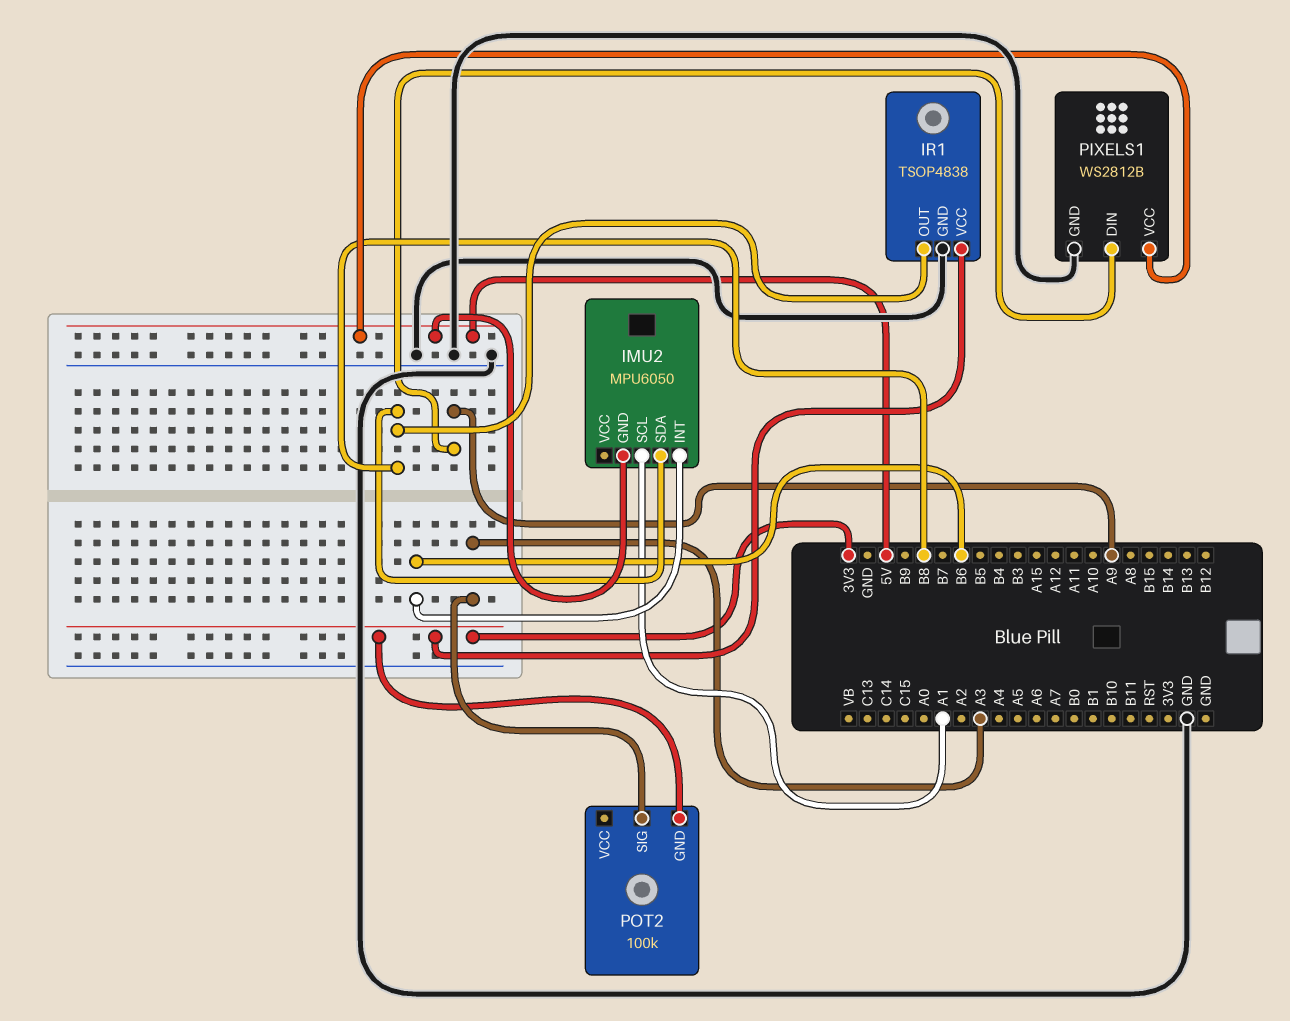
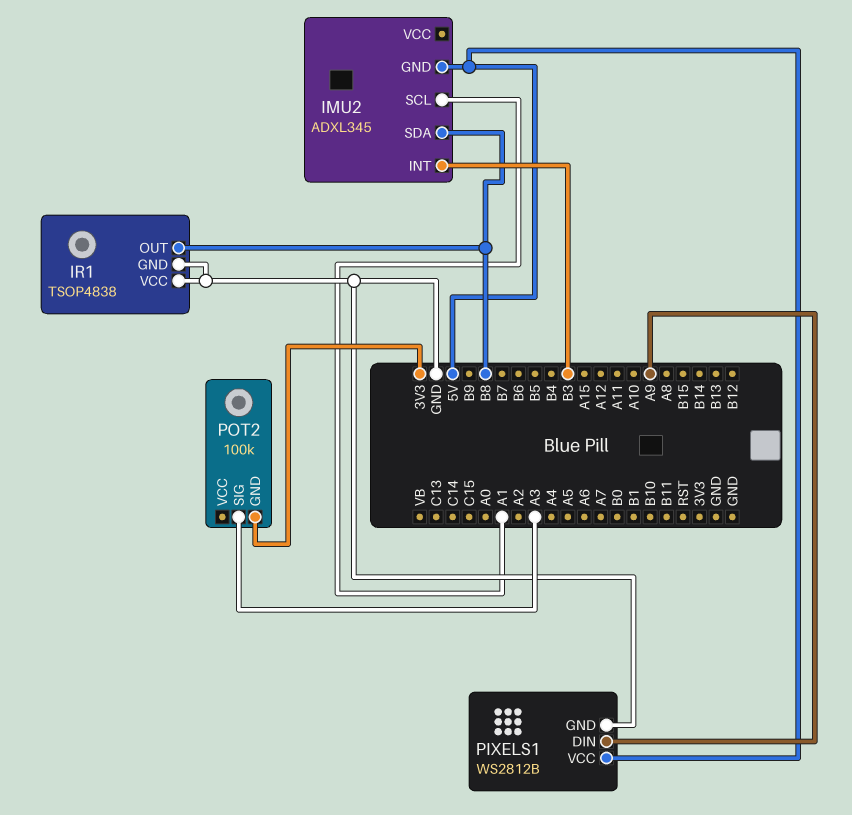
IMU2: MPU6050 -> ADXL345
IMU2 pin INT: B6 -> B3
IR1 pin VCC: 3V3 -> GND

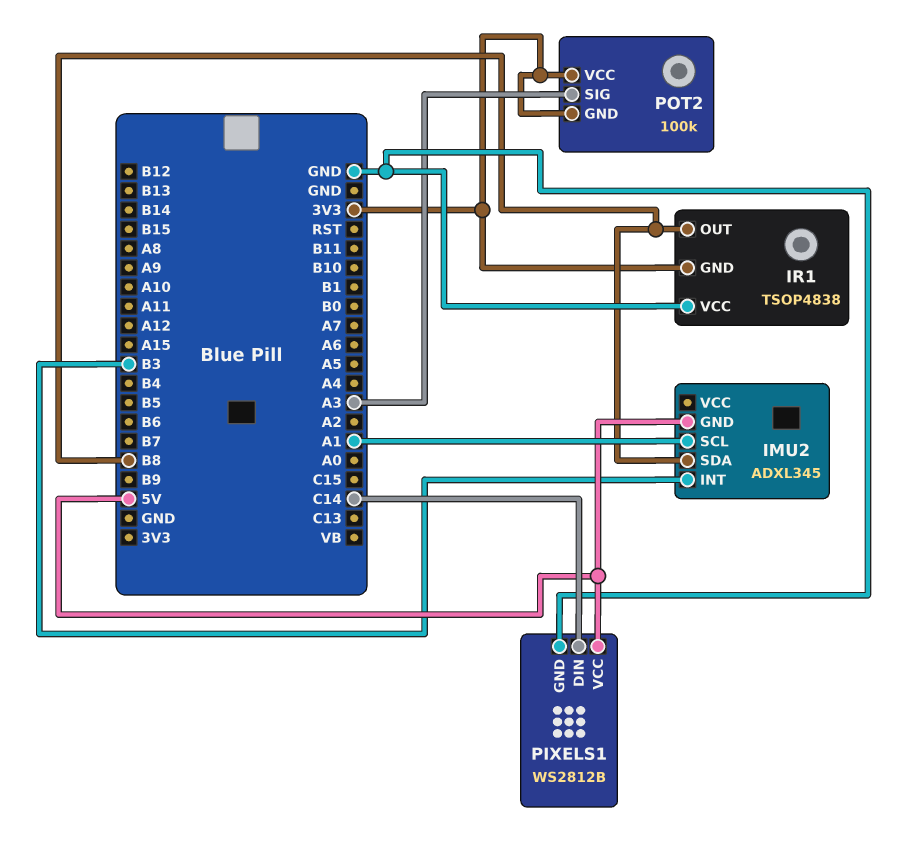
IR1 pin GND: GND -> 3V3
PIXELS1 pin DIN: A9 -> C14
POT2 pin VCC: none -> 3V3

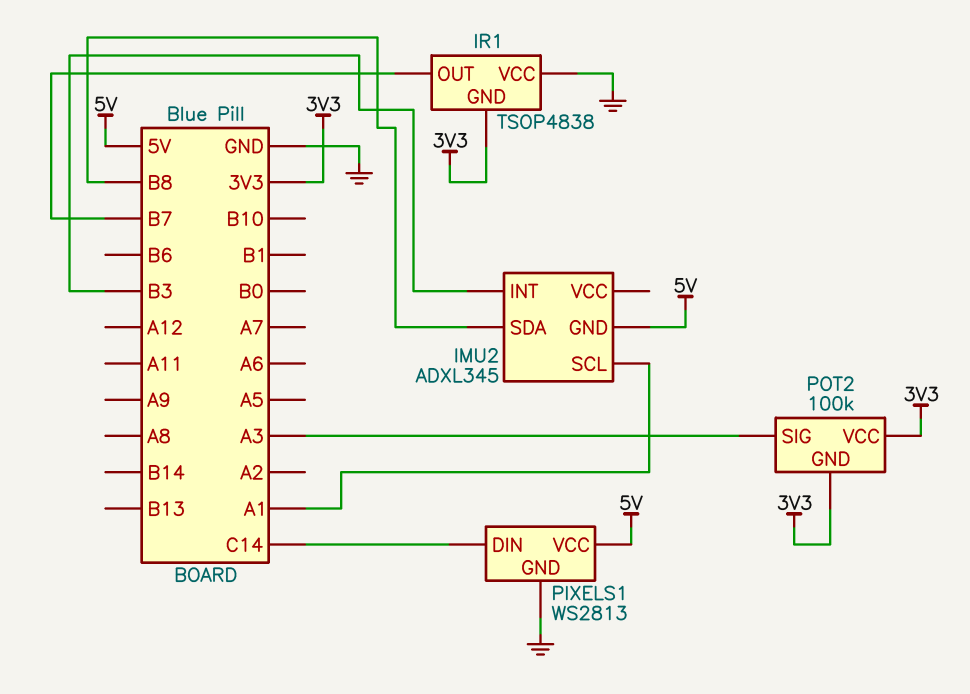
IR1 pin OUT: B8 -> B7
PIXELS1: WS2812B -> WS2813

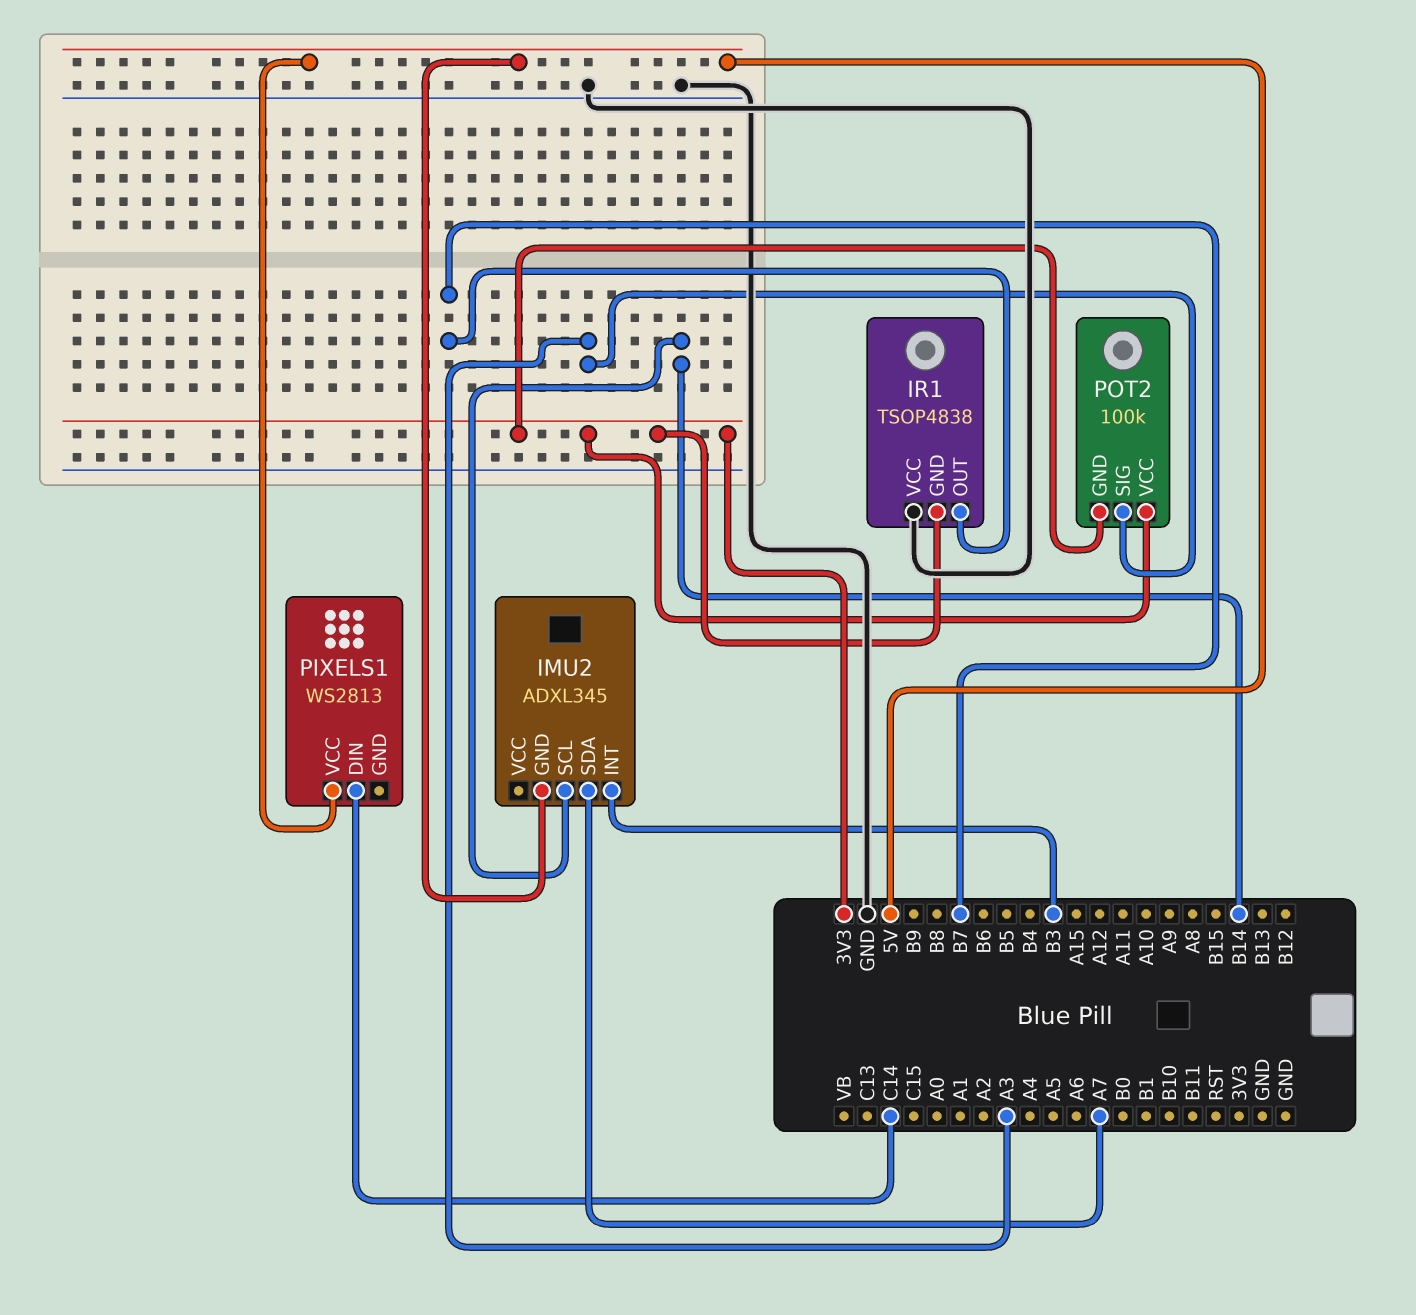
IMU2 pin SCL: A1 -> B14
IMU2 pin SDA: B8 -> A7
PIXELS1 pin GND: GND -> none

